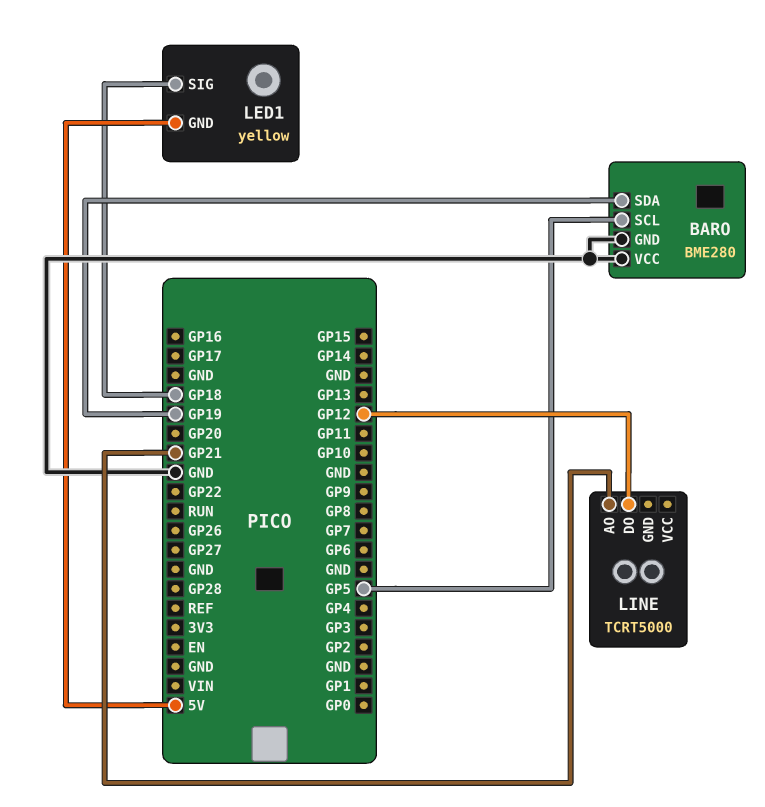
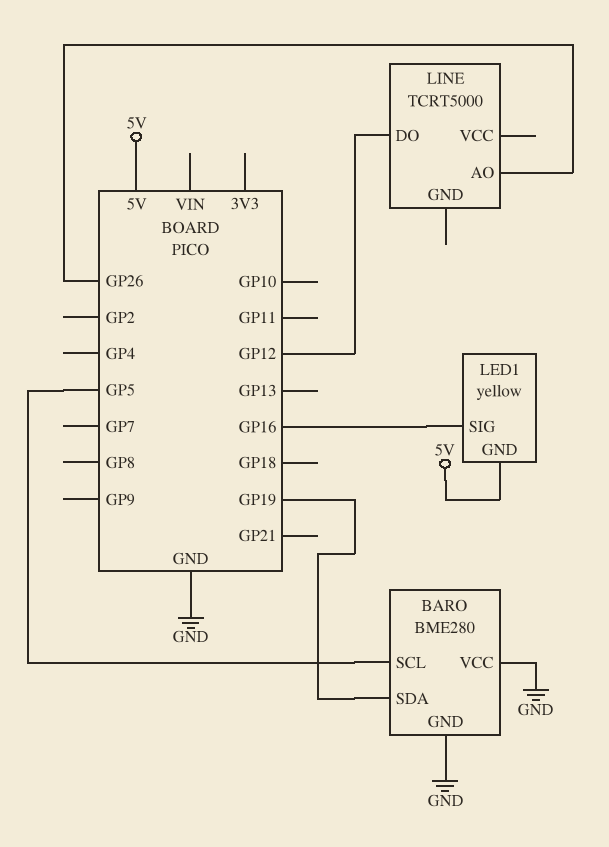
LED1 pin SIG: GP18 -> GP16
LINE pin AO: GP21 -> GP26

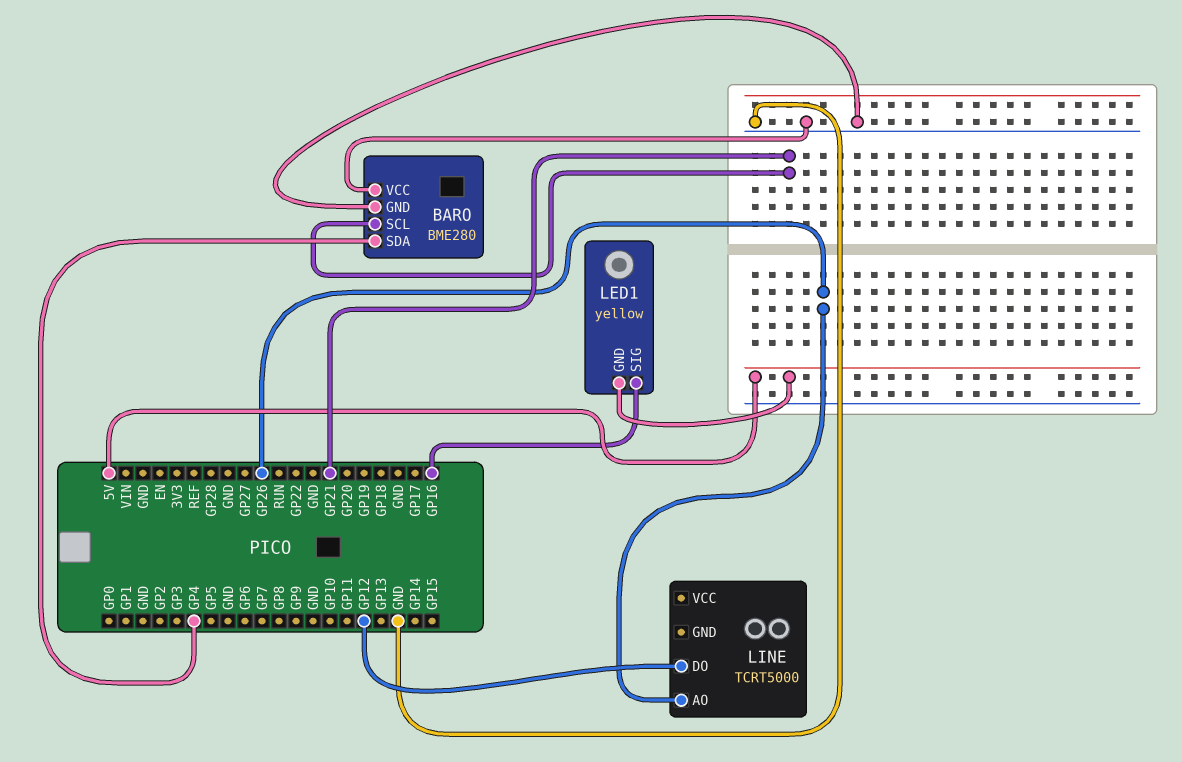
BARO pin SCL: GP5 -> GP21
BARO pin SDA: GP19 -> GP4

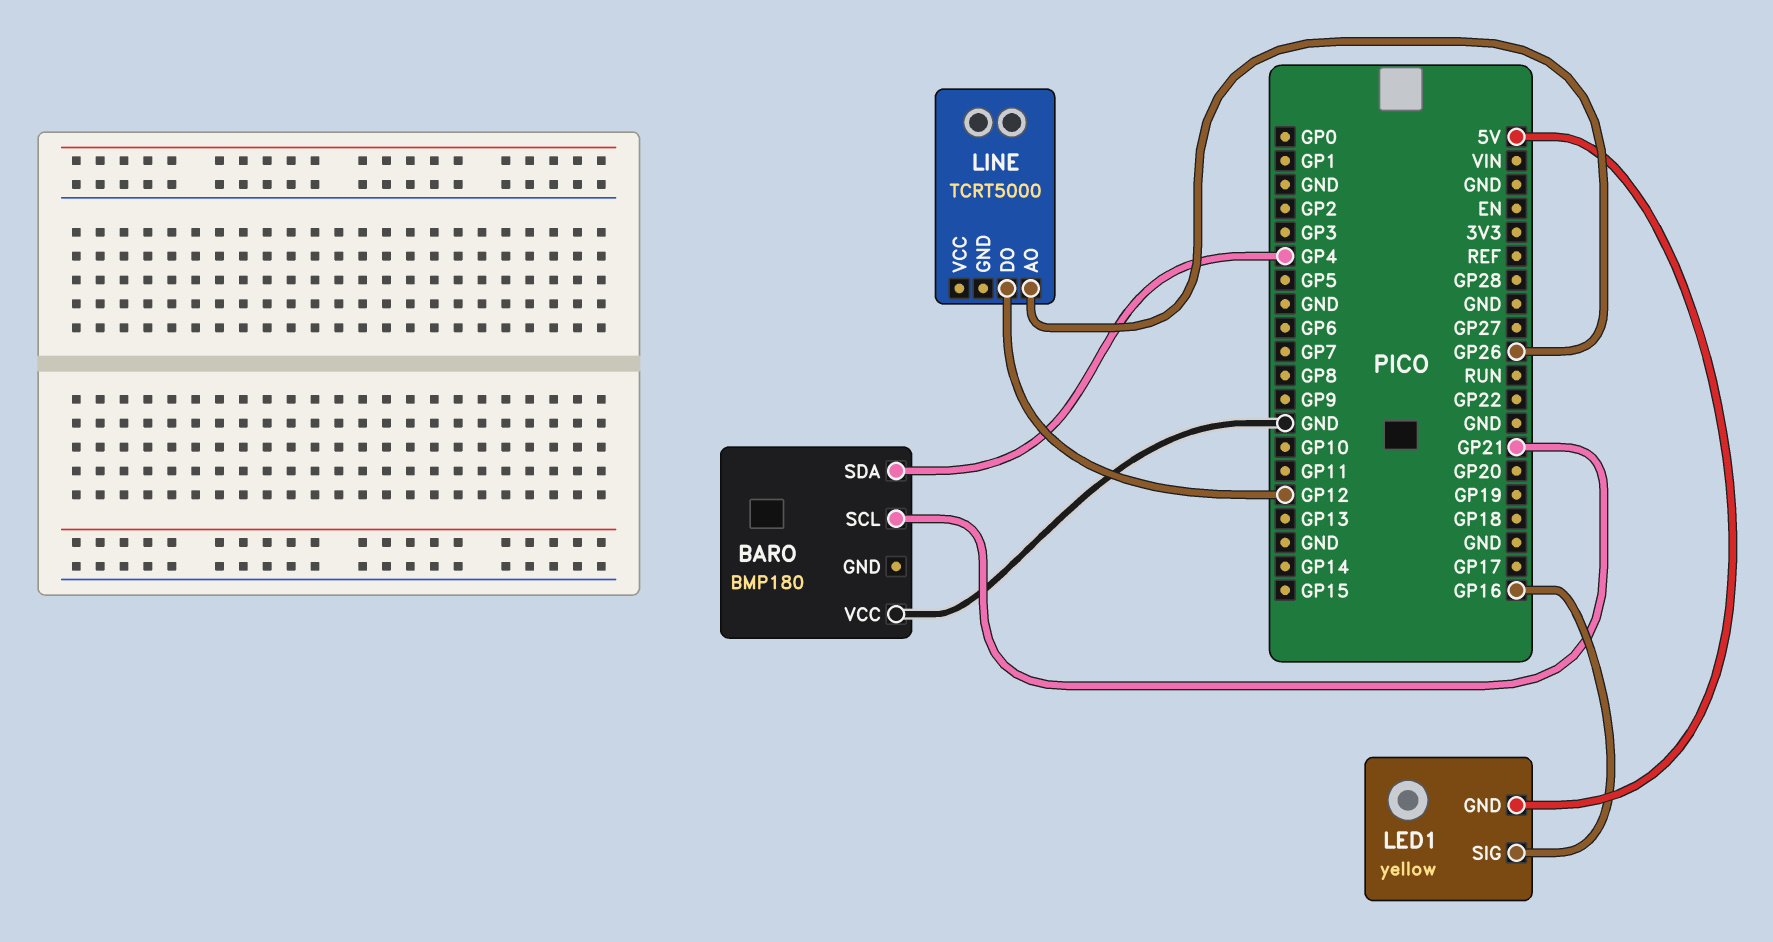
BARO: BME280 -> BMP180
BARO pin GND: GND -> none

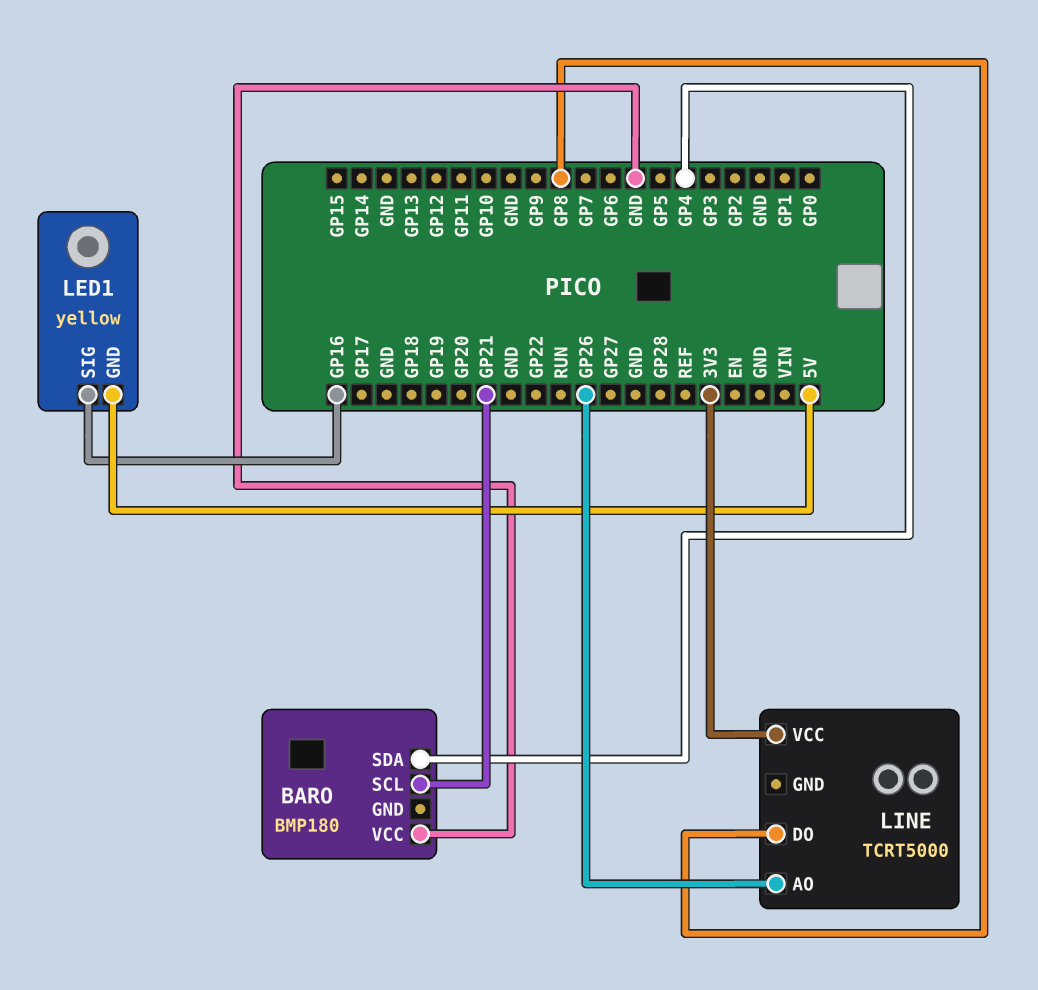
LINE pin DO: GP12 -> GP8
LINE pin VCC: none -> 3V3

